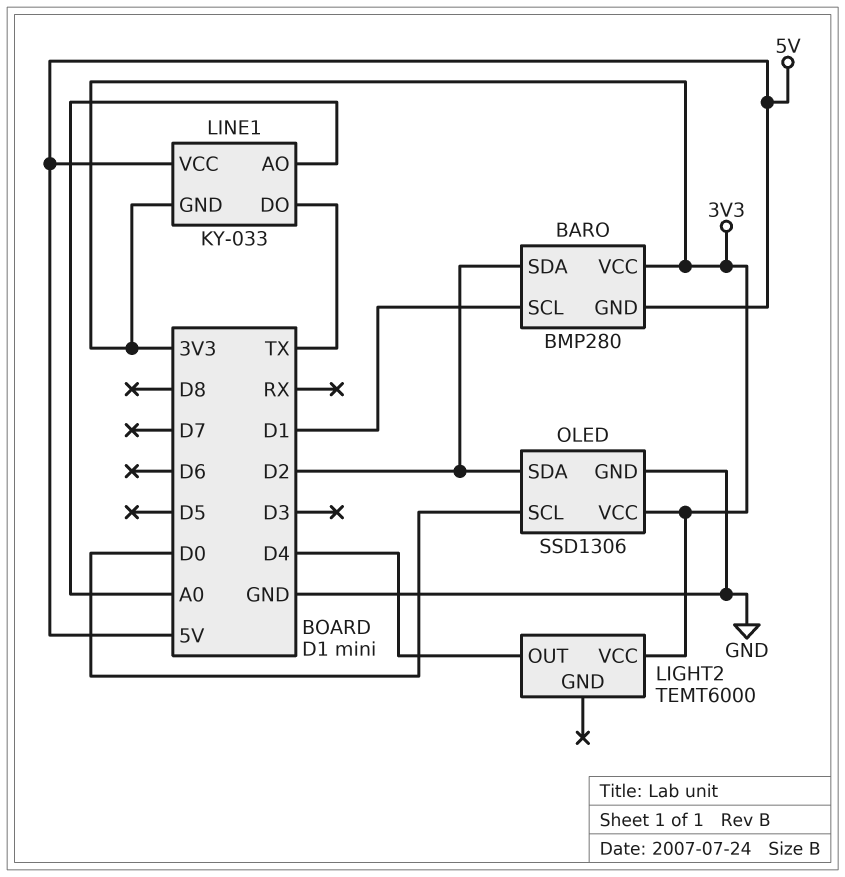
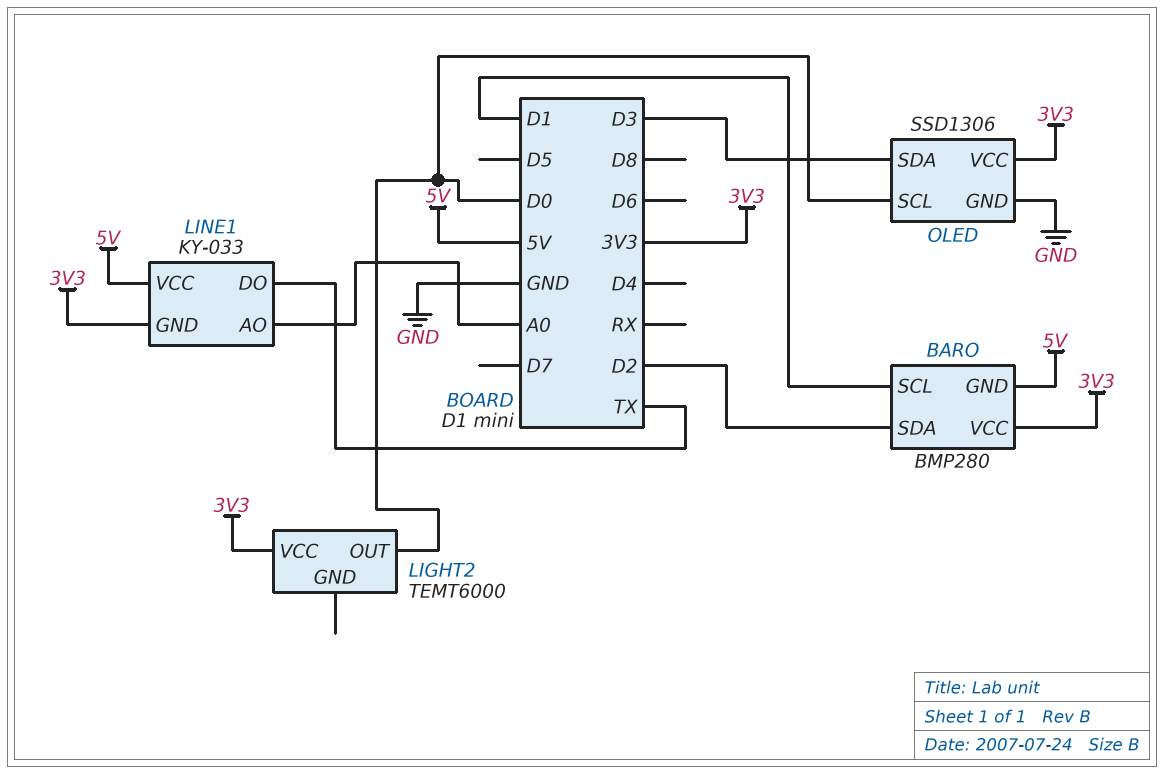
LIGHT2 pin OUT: D4 -> D0
OLED pin SDA: D2 -> D3

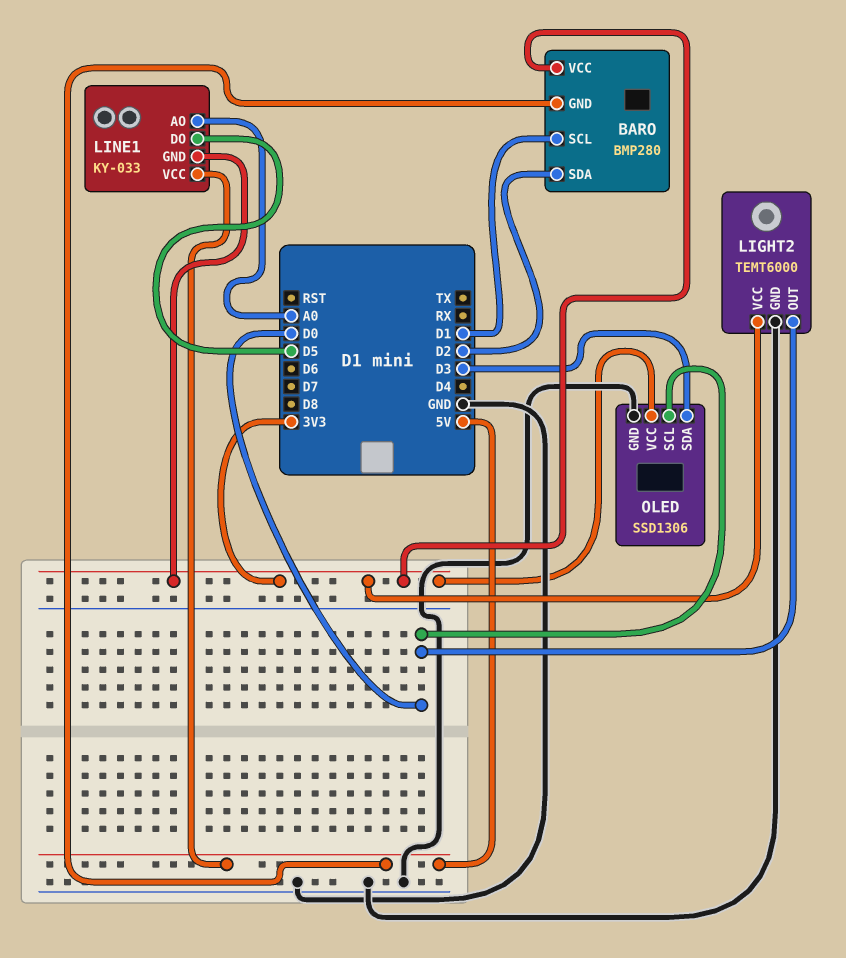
LIGHT2 pin GND: none -> GND
LINE1 pin DO: TX -> D5

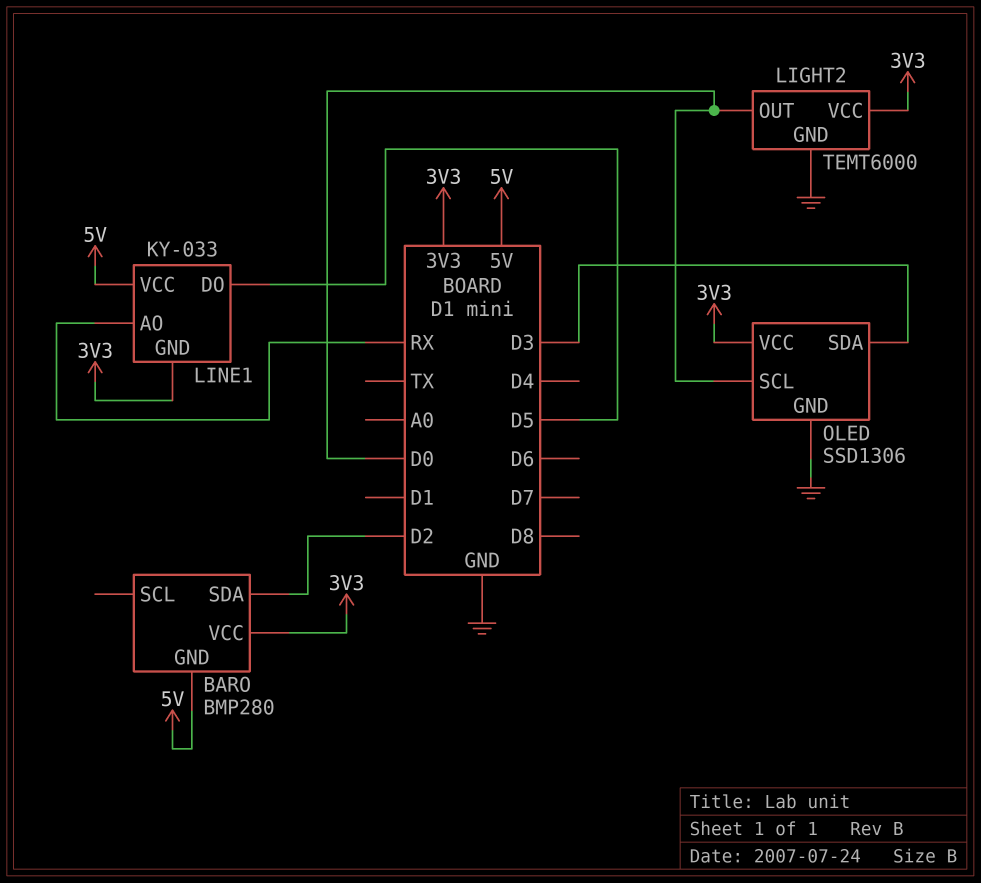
BARO pin SCL: D1 -> none
LINE1 pin AO: A0 -> RX

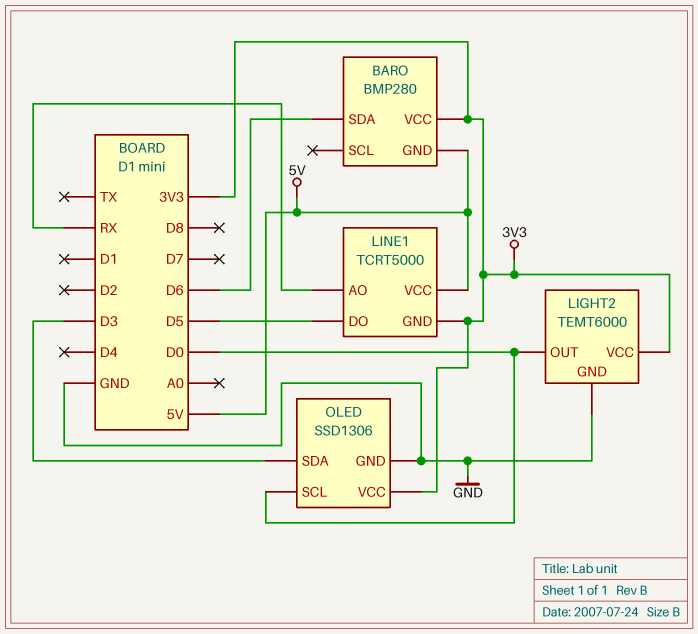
BARO pin SDA: D2 -> D6
LINE1: KY-033 -> TCRT5000

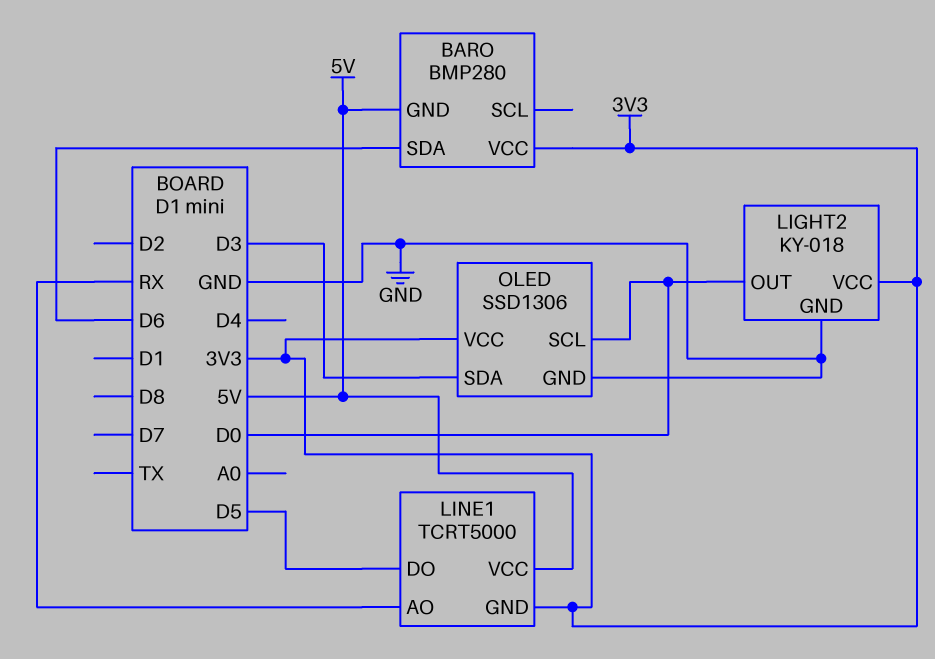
LIGHT2: TEMT6000 -> KY-018

